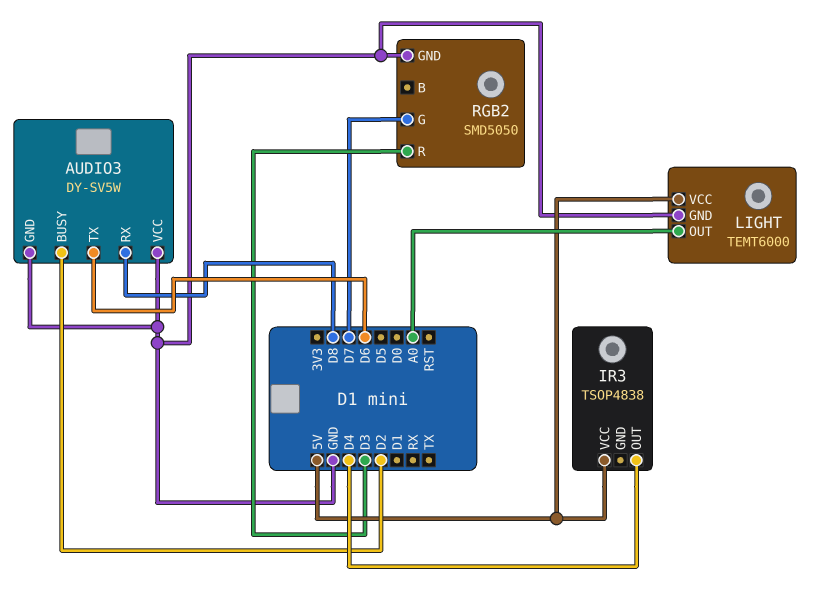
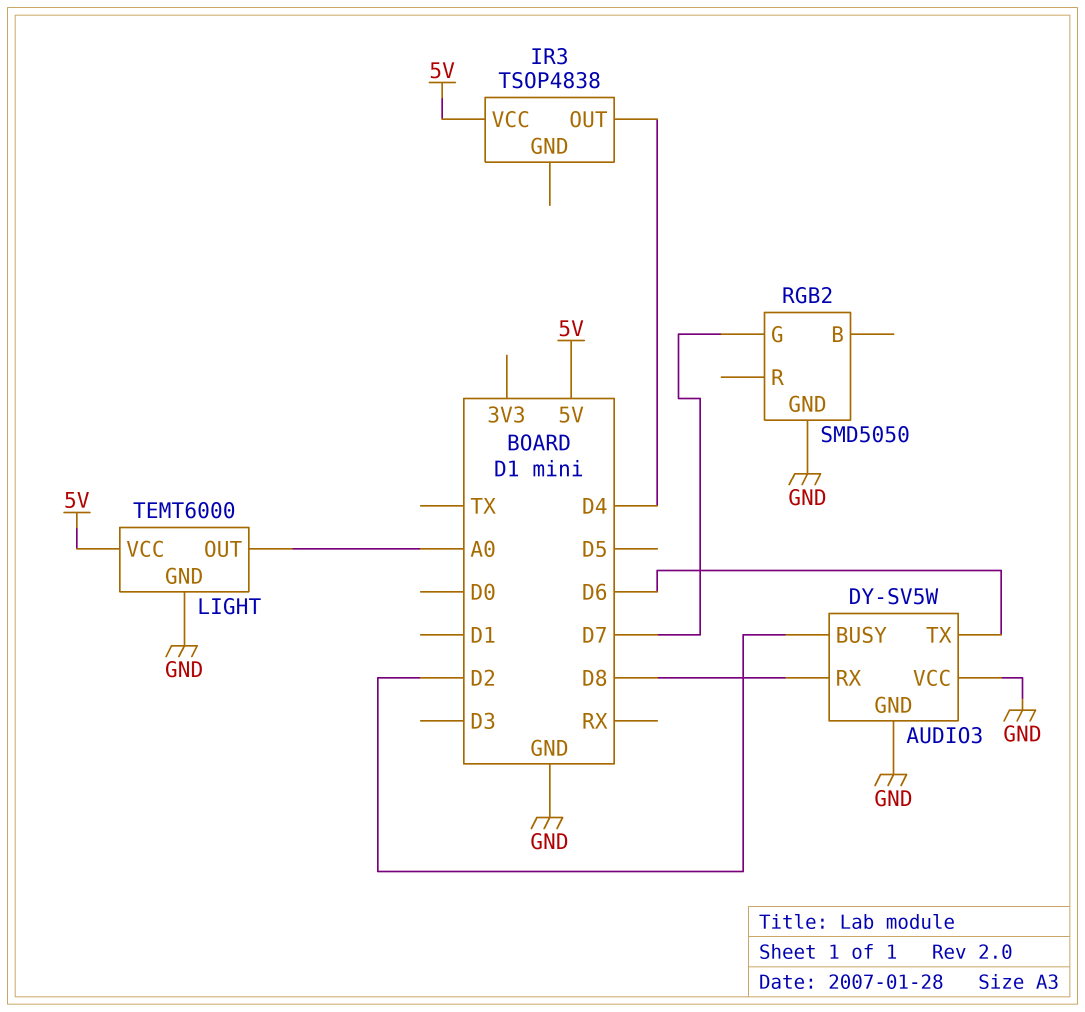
RGB2 pin R: D3 -> none

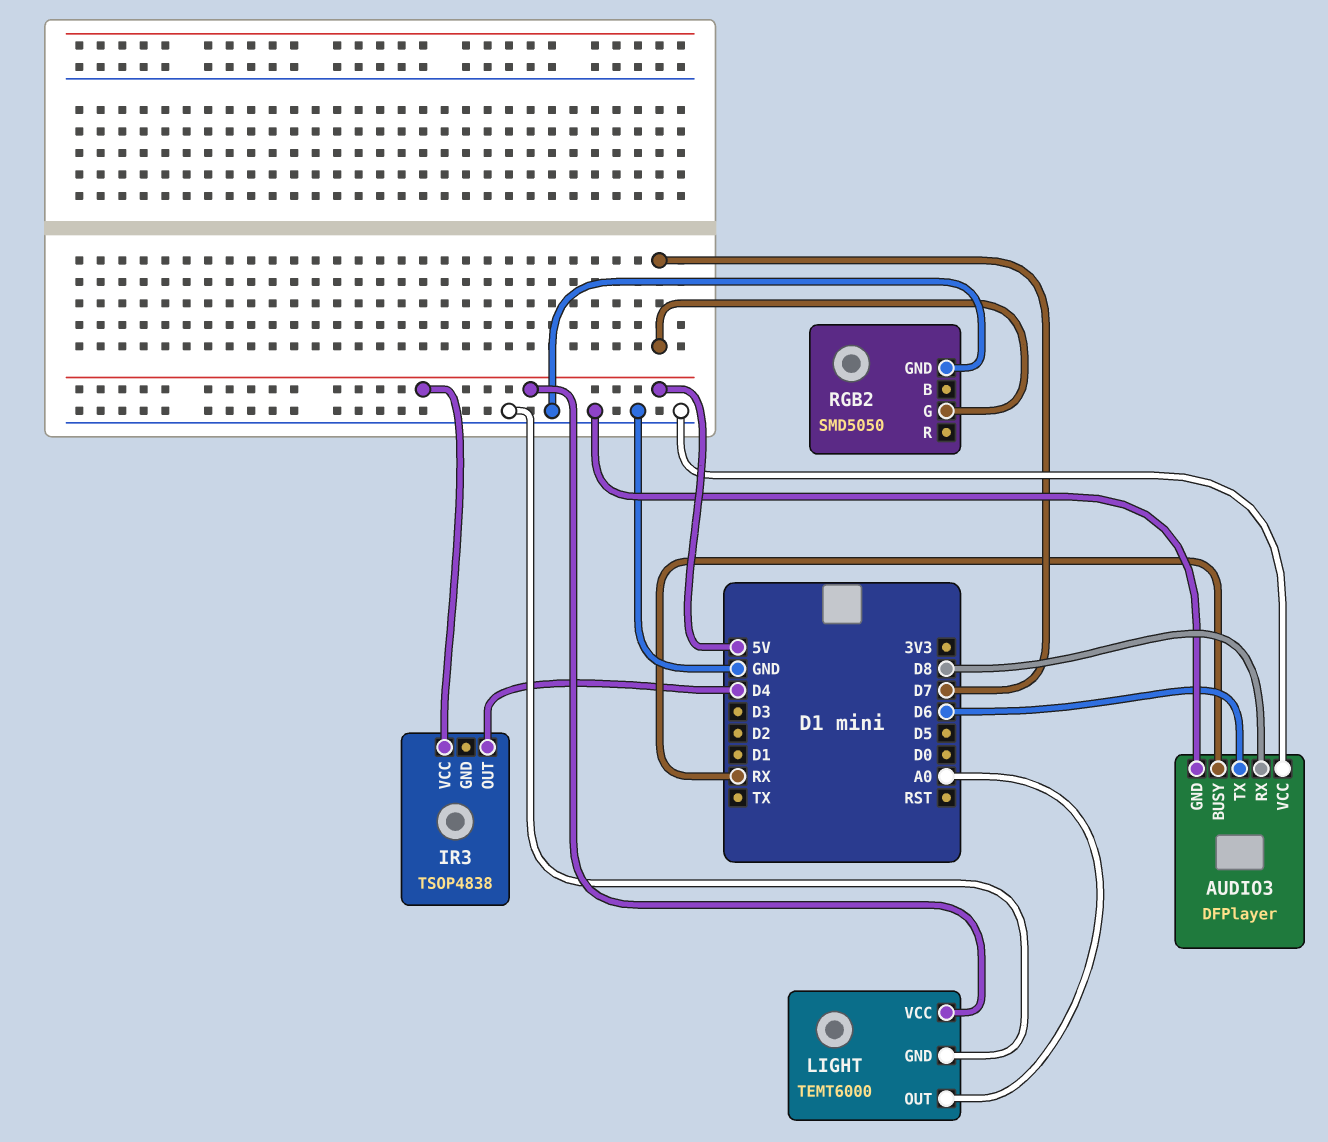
AUDIO3: DY-SV5W -> DFPlayer
AUDIO3 pin BUSY: D2 -> RX

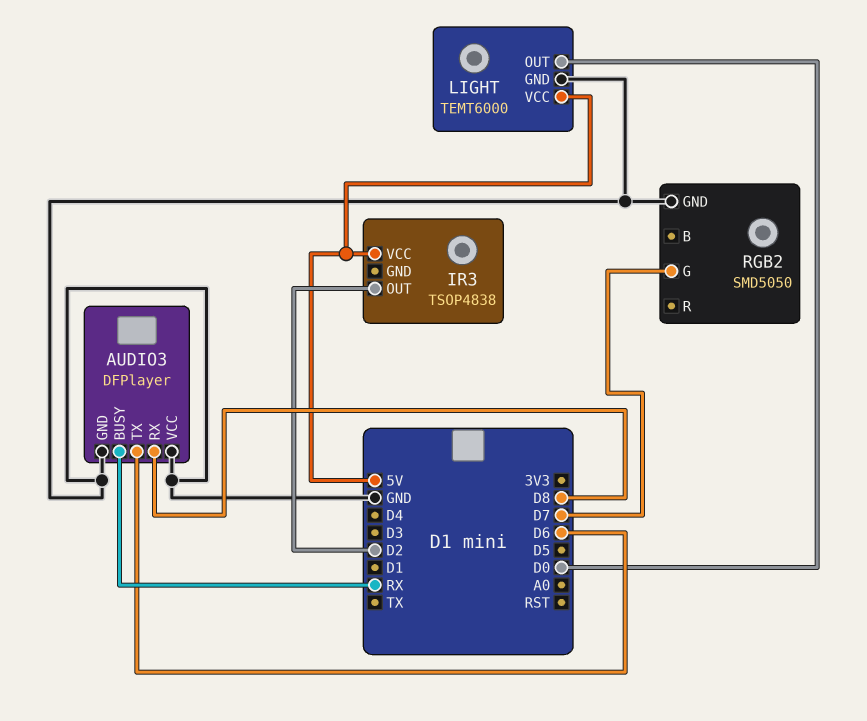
IR3 pin OUT: D4 -> D2
LIGHT pin OUT: A0 -> D0

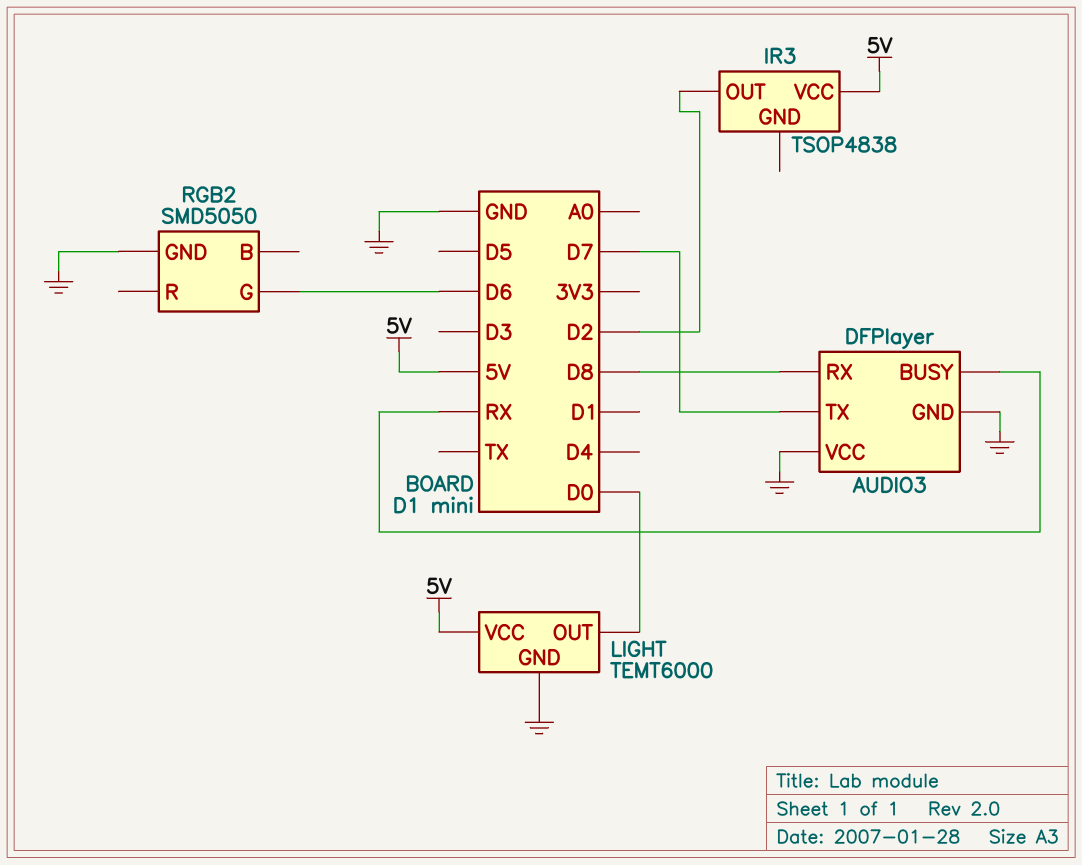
AUDIO3 pin TX: D6 -> D7
RGB2 pin G: D7 -> D6

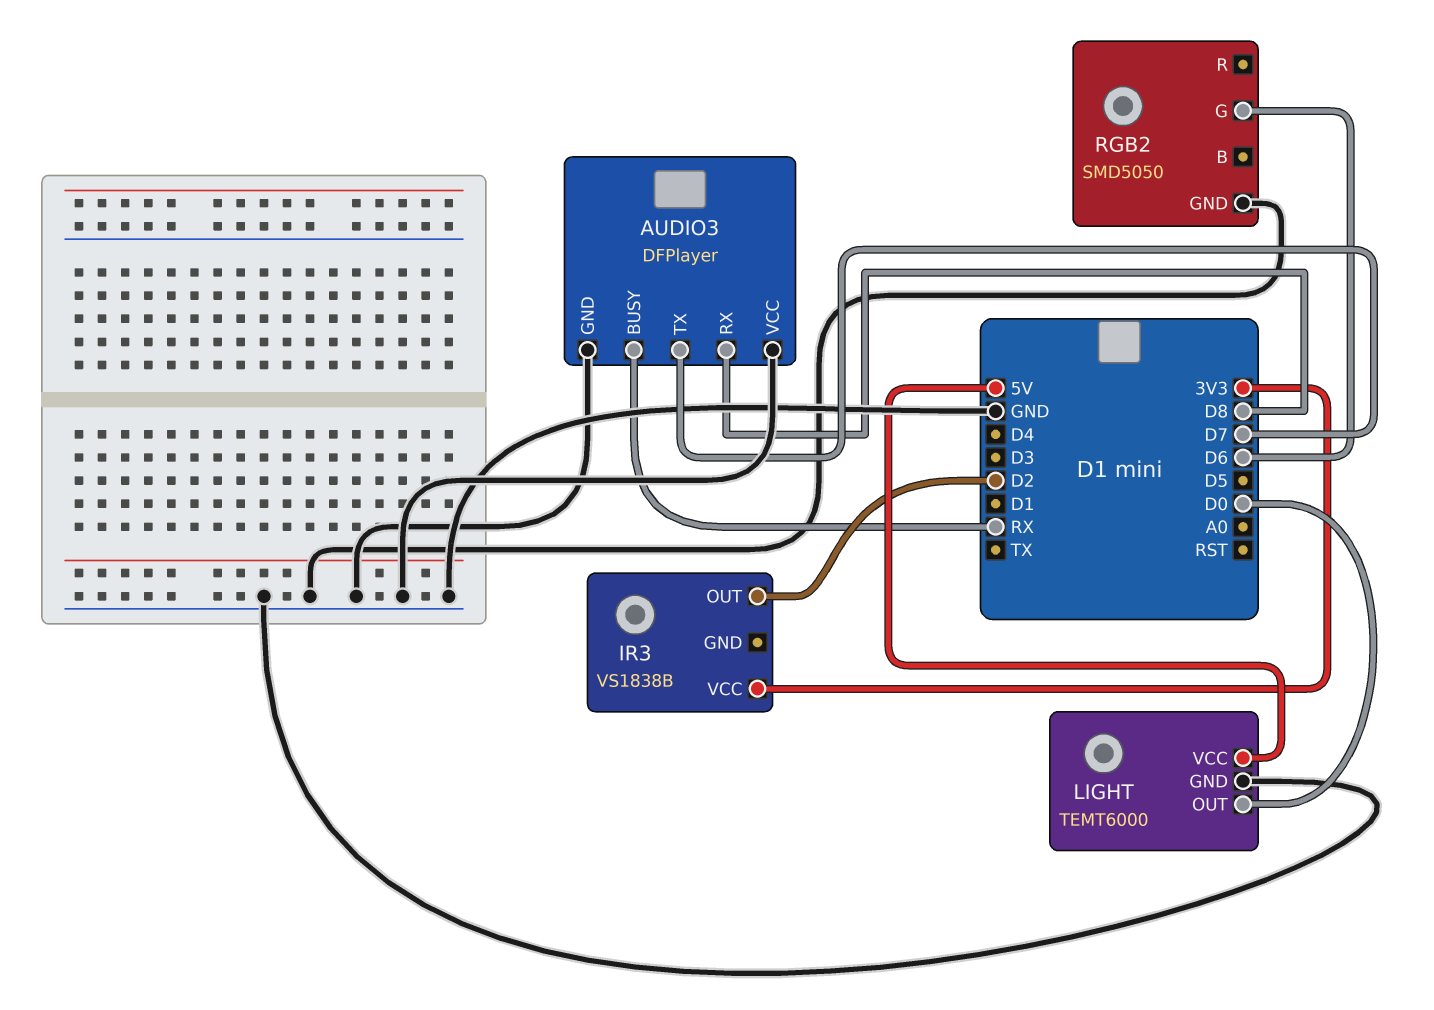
IR3: TSOP4838 -> VS1838B
IR3 pin VCC: 5V -> 3V3

